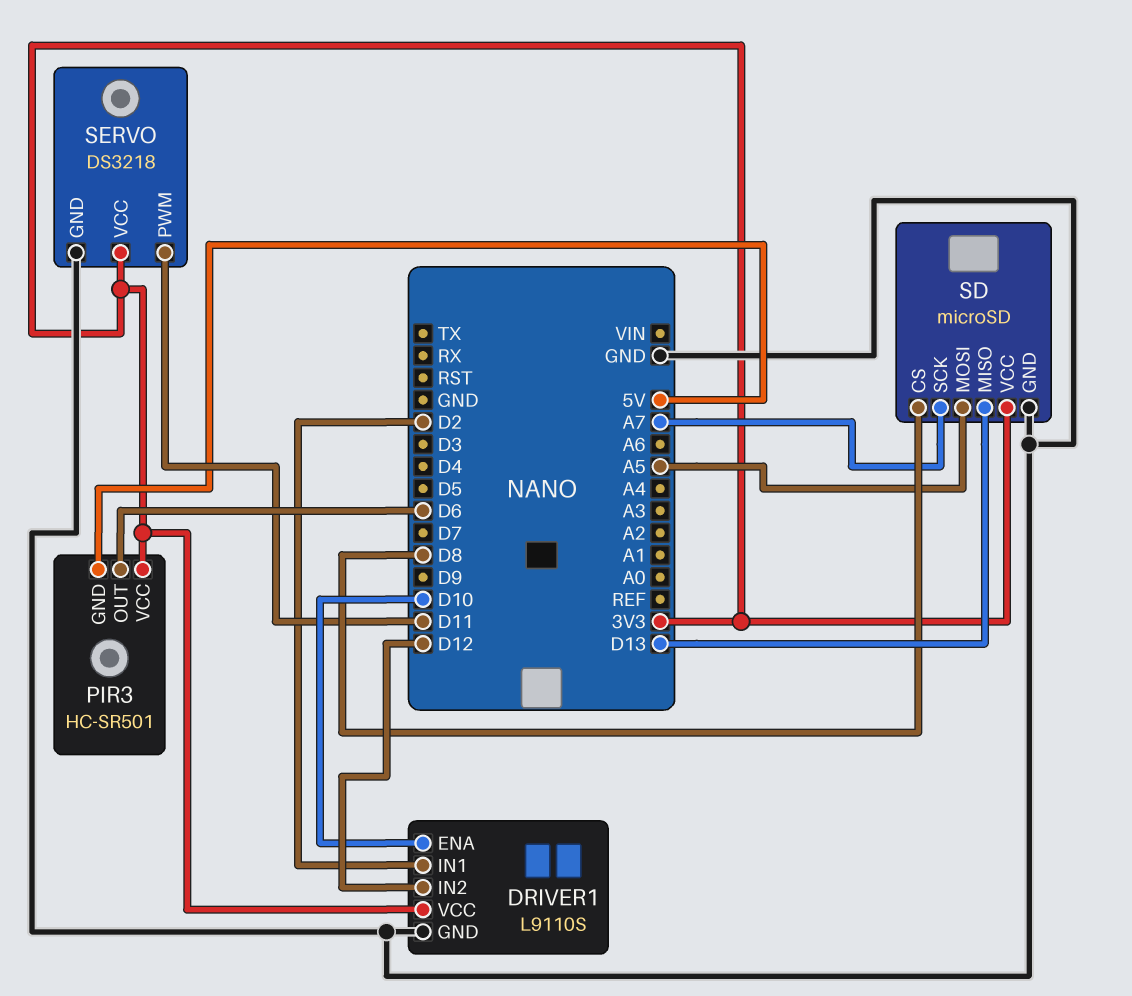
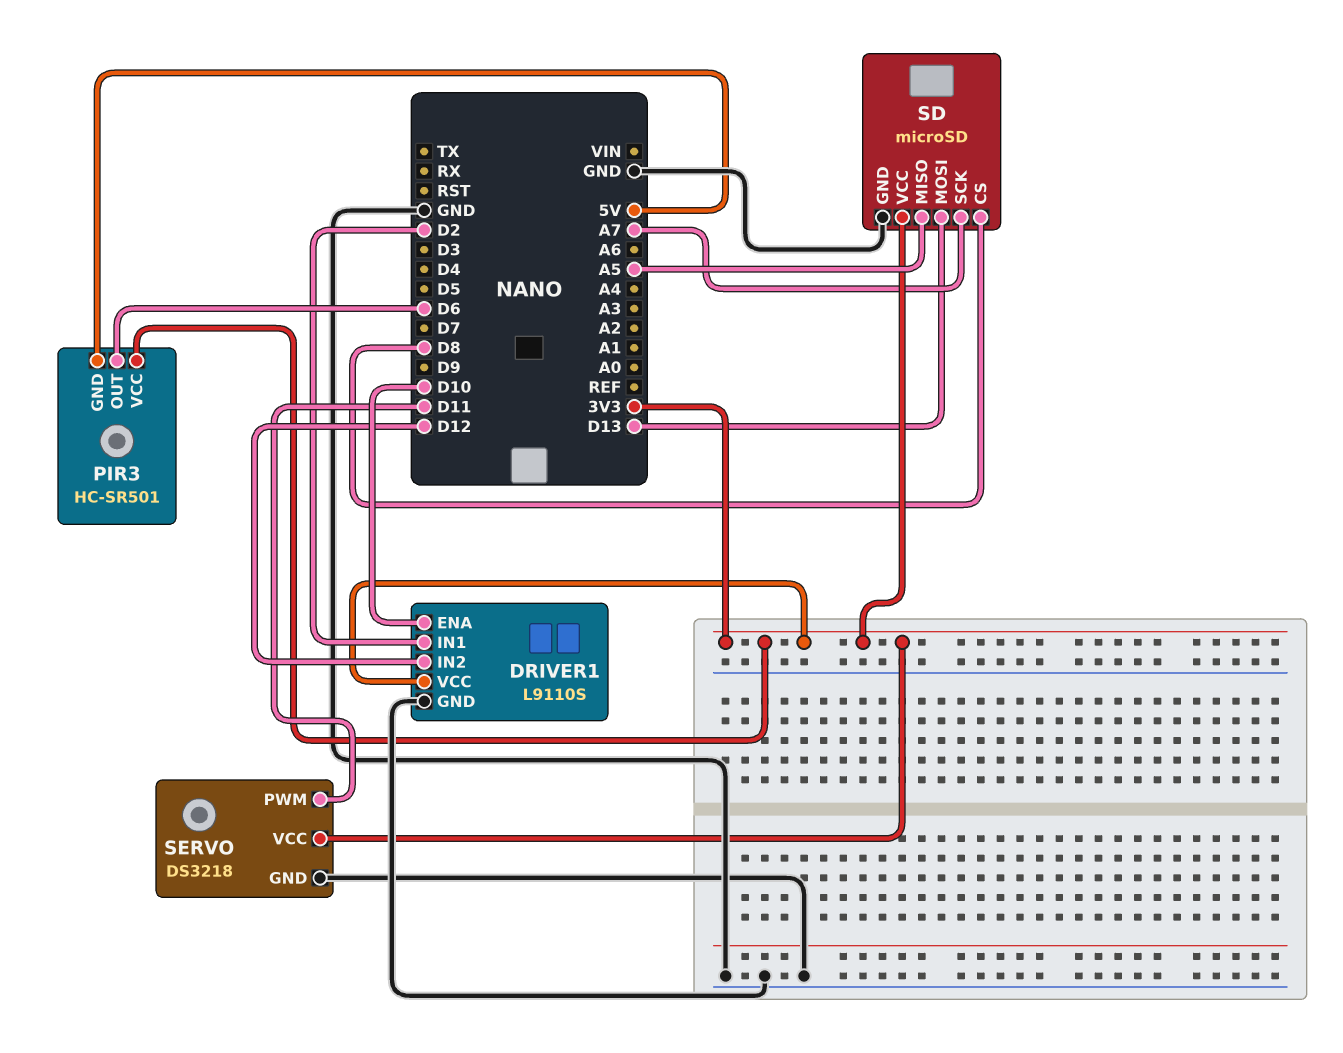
SD pin MISO: D13 -> A5
SD pin MOSI: A5 -> D13

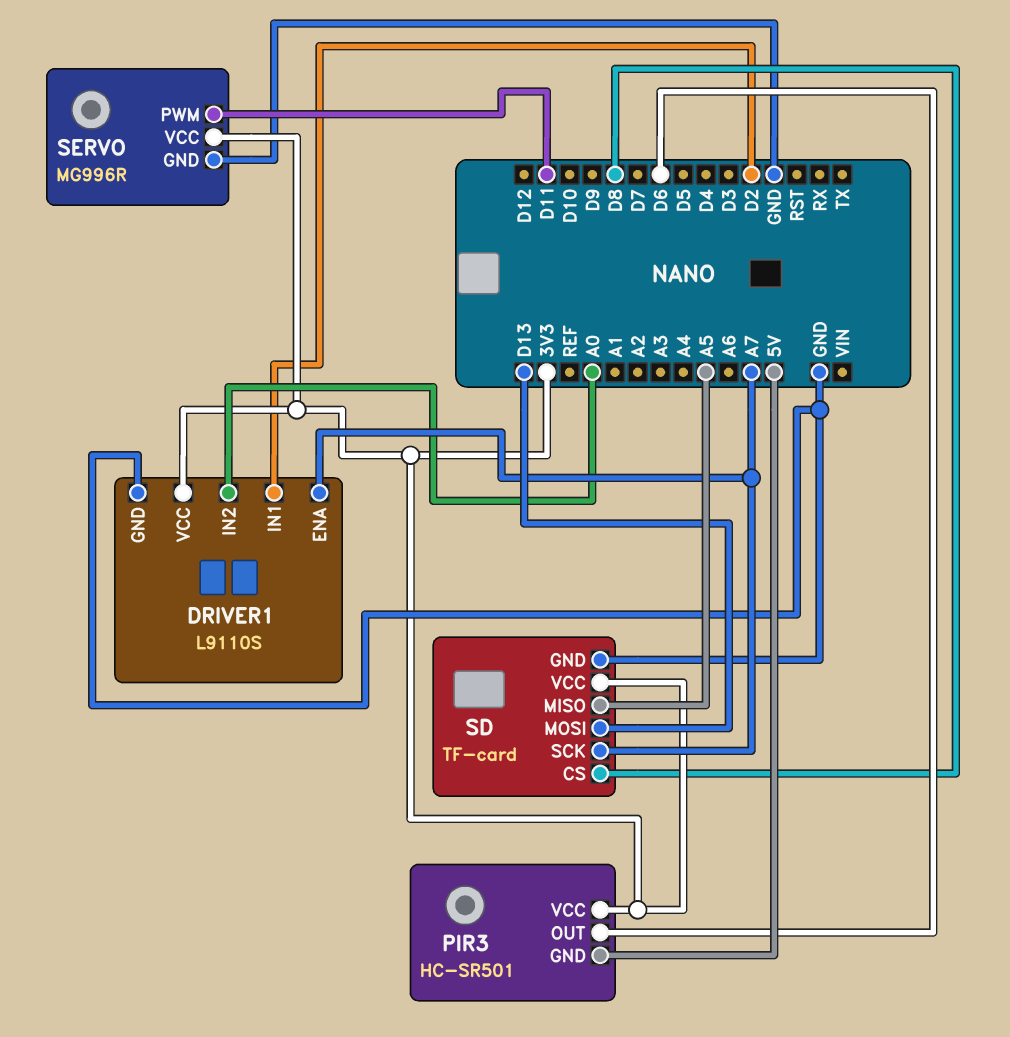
DRIVER1 pin ENA: D10 -> A7
DRIVER1 pin IN2: D12 -> A0
SD: microSD -> TF-card
SERVO: DS3218 -> MG996R

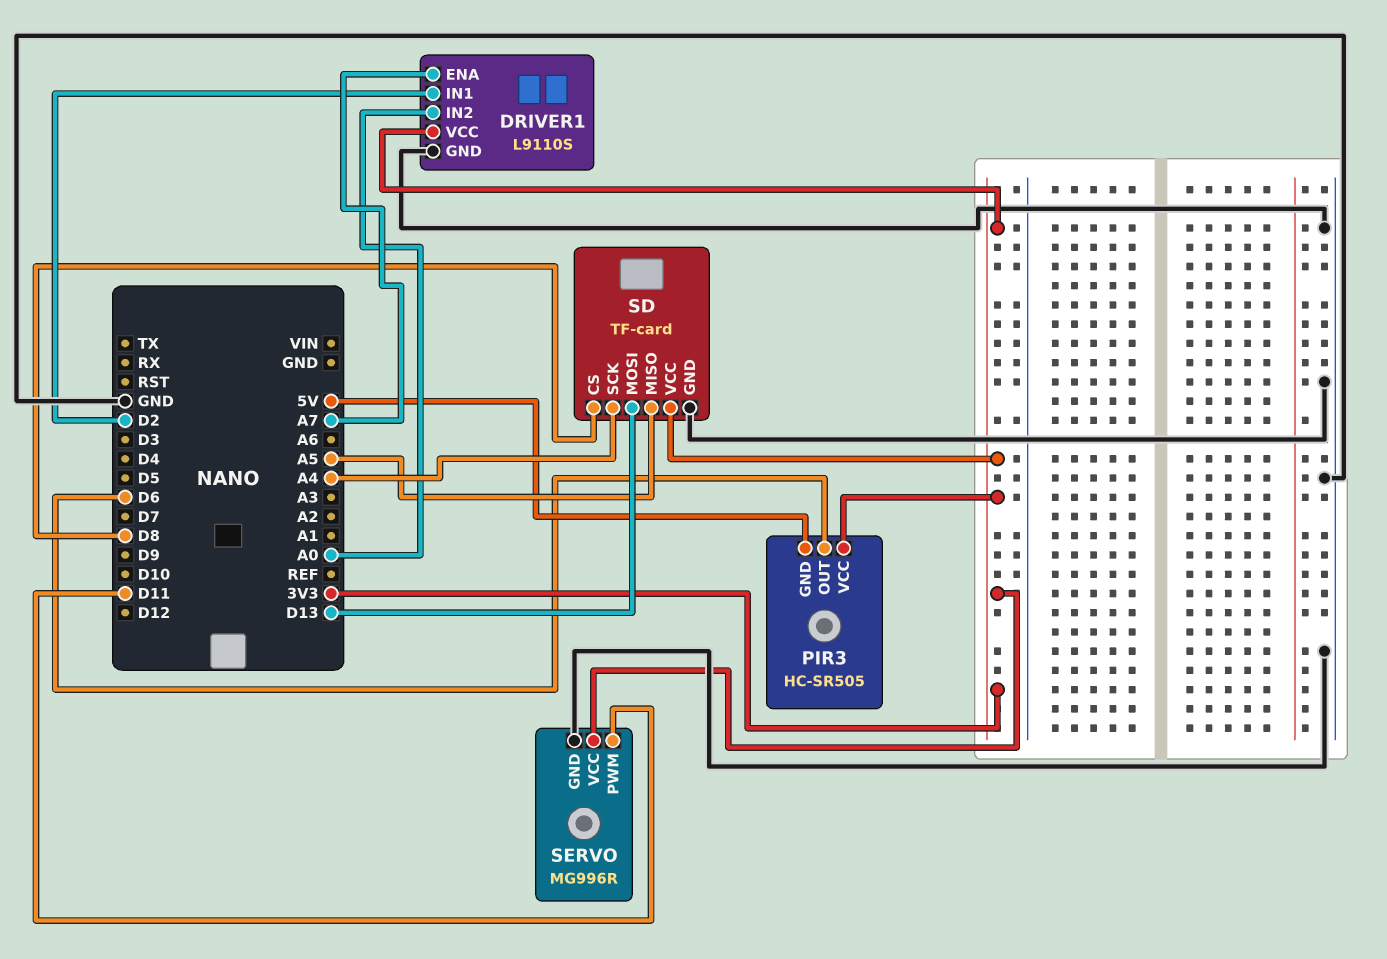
PIR3: HC-SR501 -> HC-SR505
SD pin SCK: A7 -> A4

